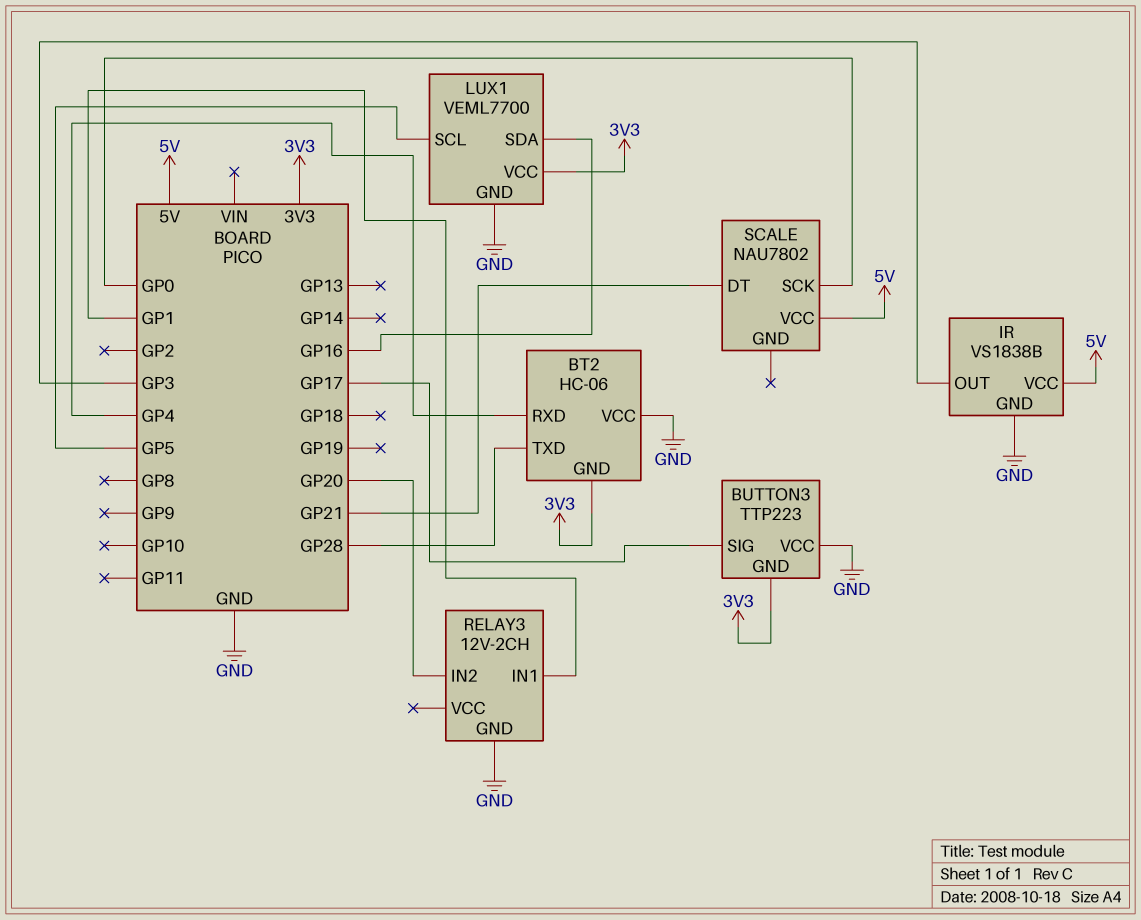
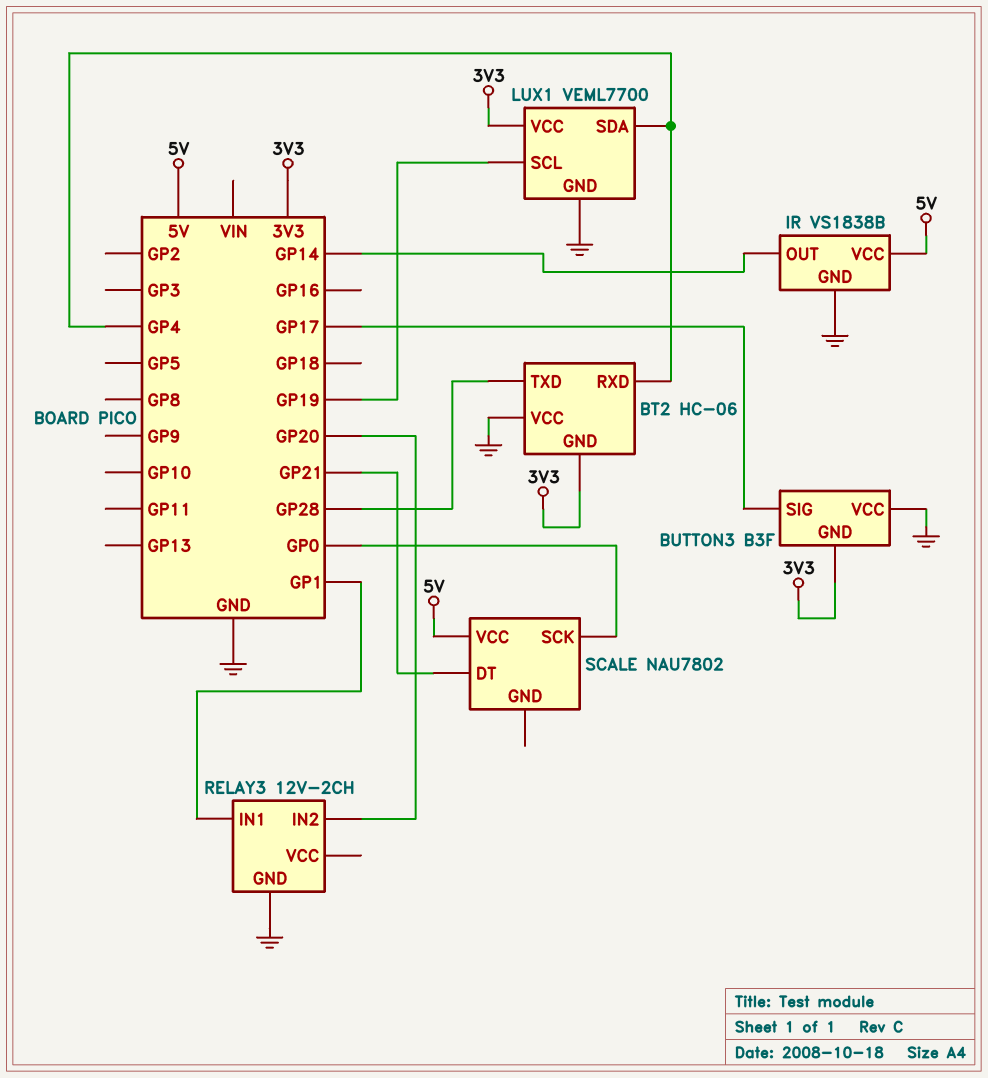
BUTTON3: TTP223 -> B3F
IR pin OUT: GP3 -> GP14
LUX1 pin SCL: GP5 -> GP19
LUX1 pin SDA: GP16 -> GP4

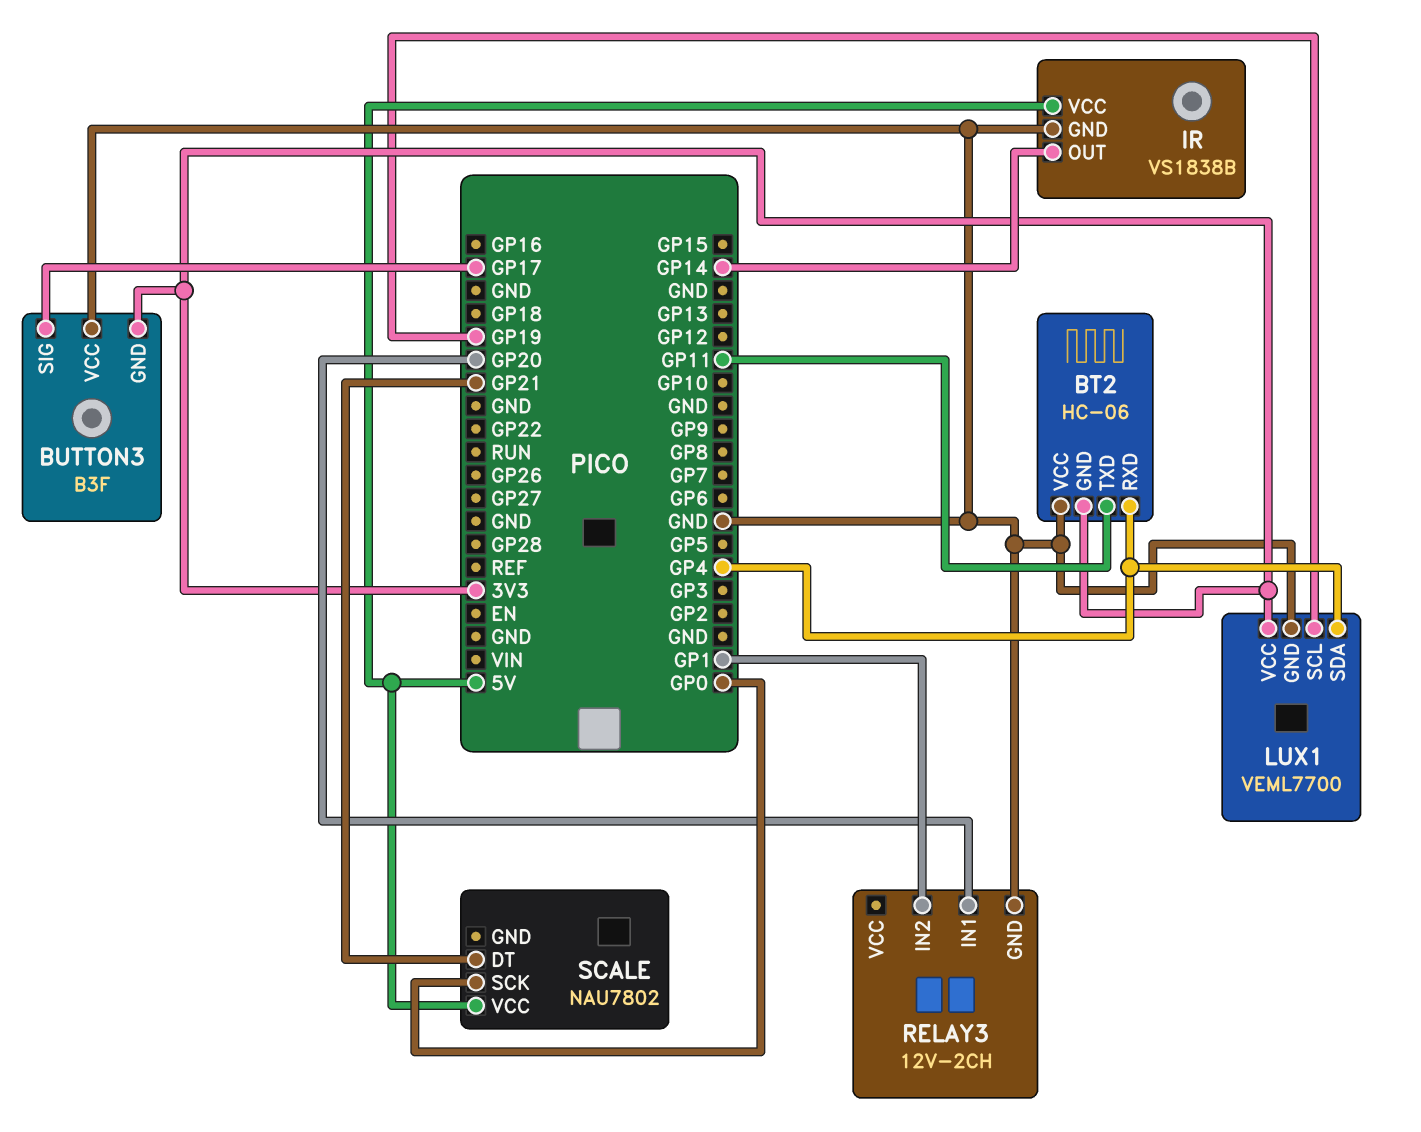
BT2 pin TXD: GP28 -> GP11
RELAY3 pin IN1: GP1 -> GP20
RELAY3 pin IN2: GP20 -> GP1

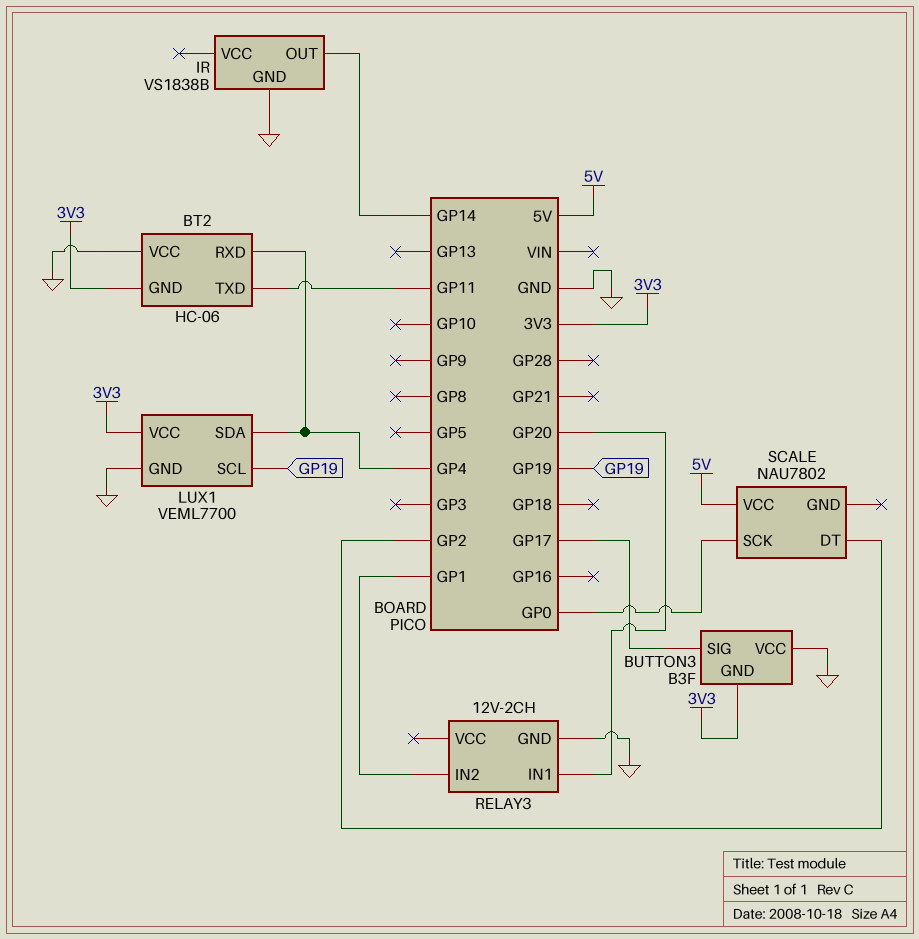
IR pin VCC: 5V -> none
SCALE pin DT: GP21 -> GP2

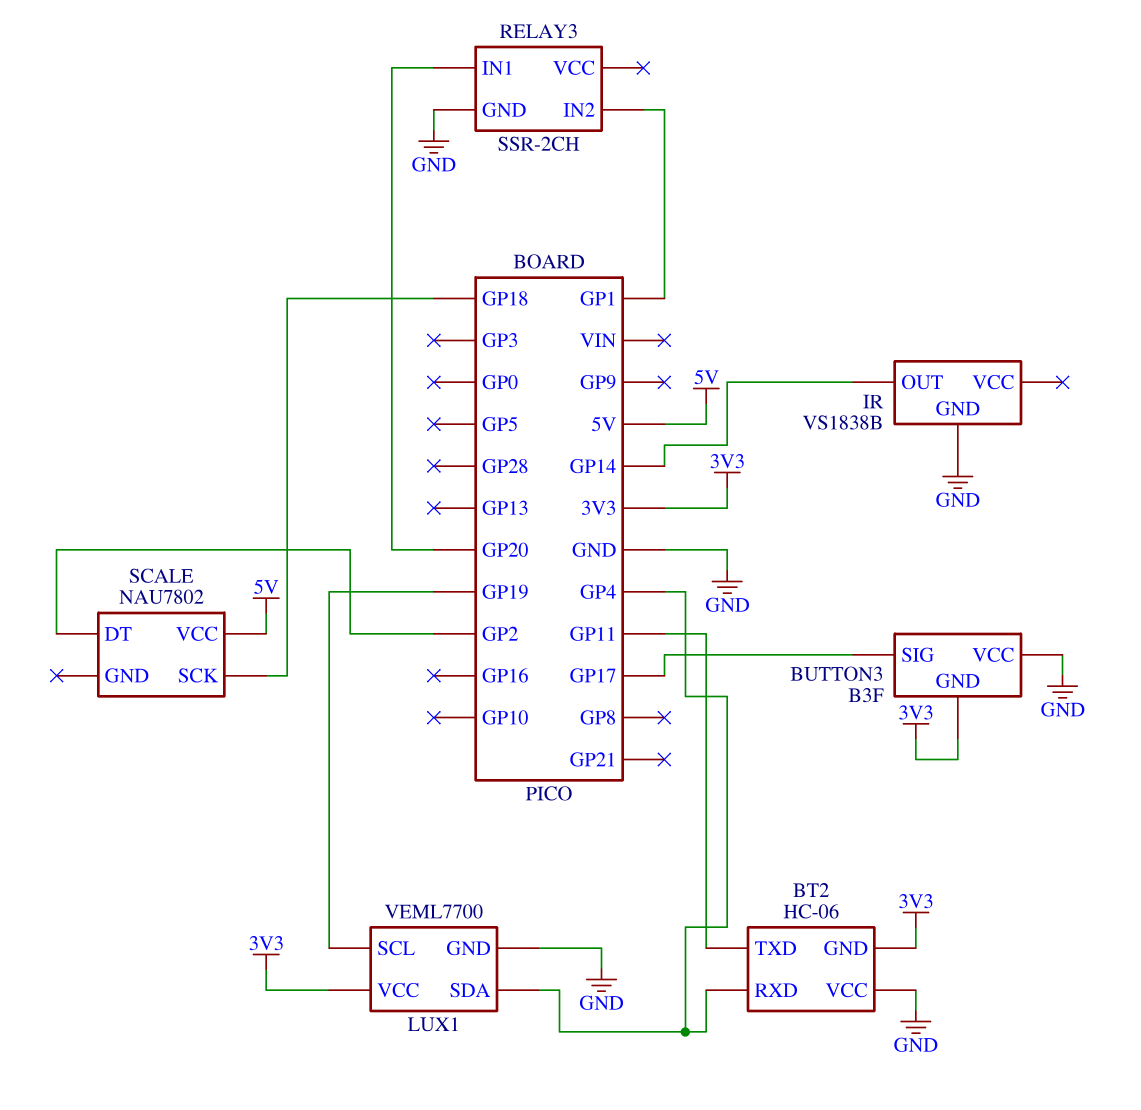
RELAY3: 12V-2CH -> SSR-2CH
SCALE pin SCK: GP0 -> GP18

